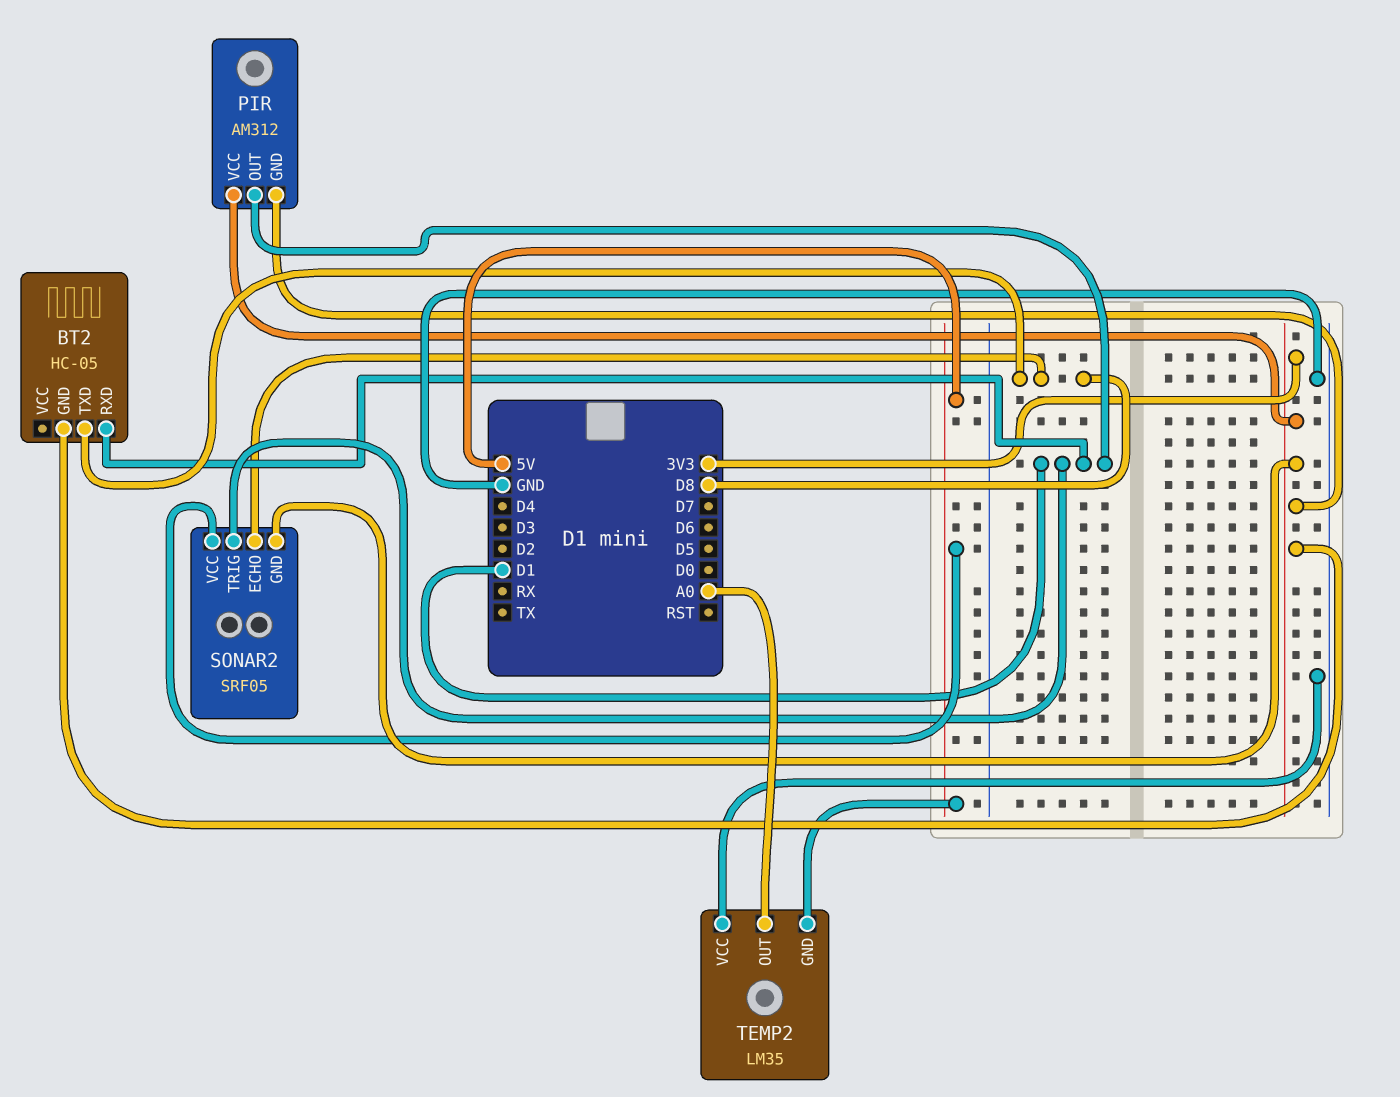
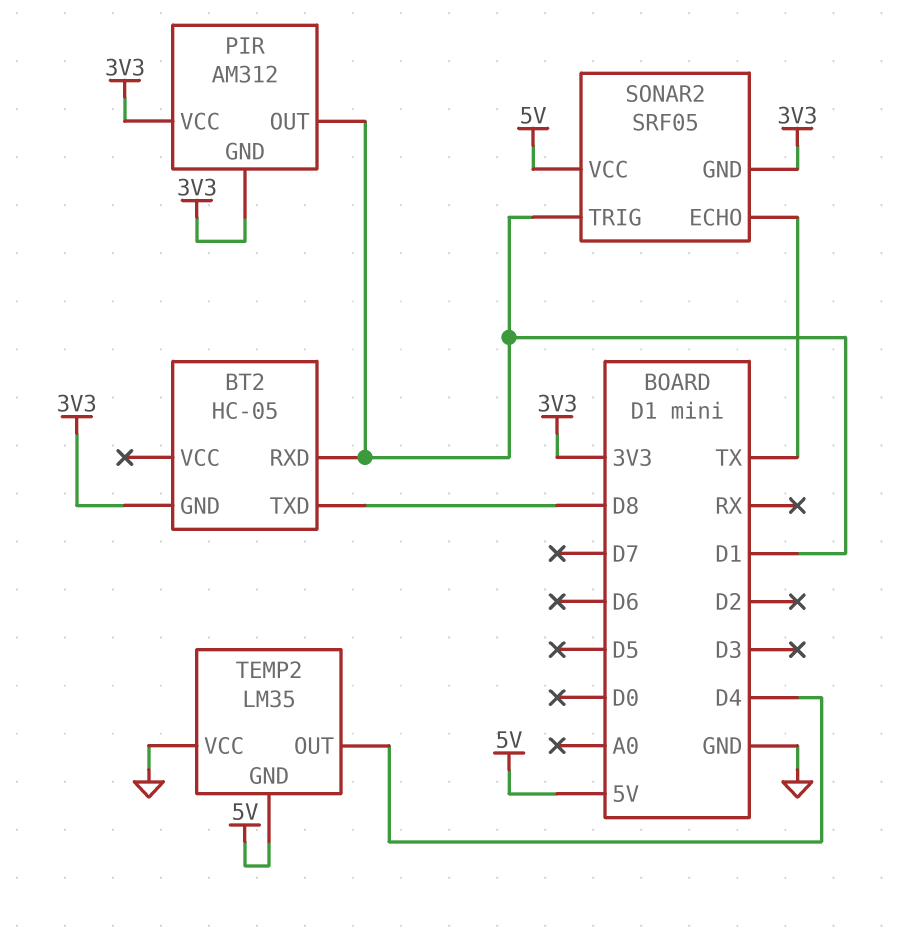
SONAR2 pin ECHO: D8 -> TX
TEMP2 pin OUT: A0 -> D4

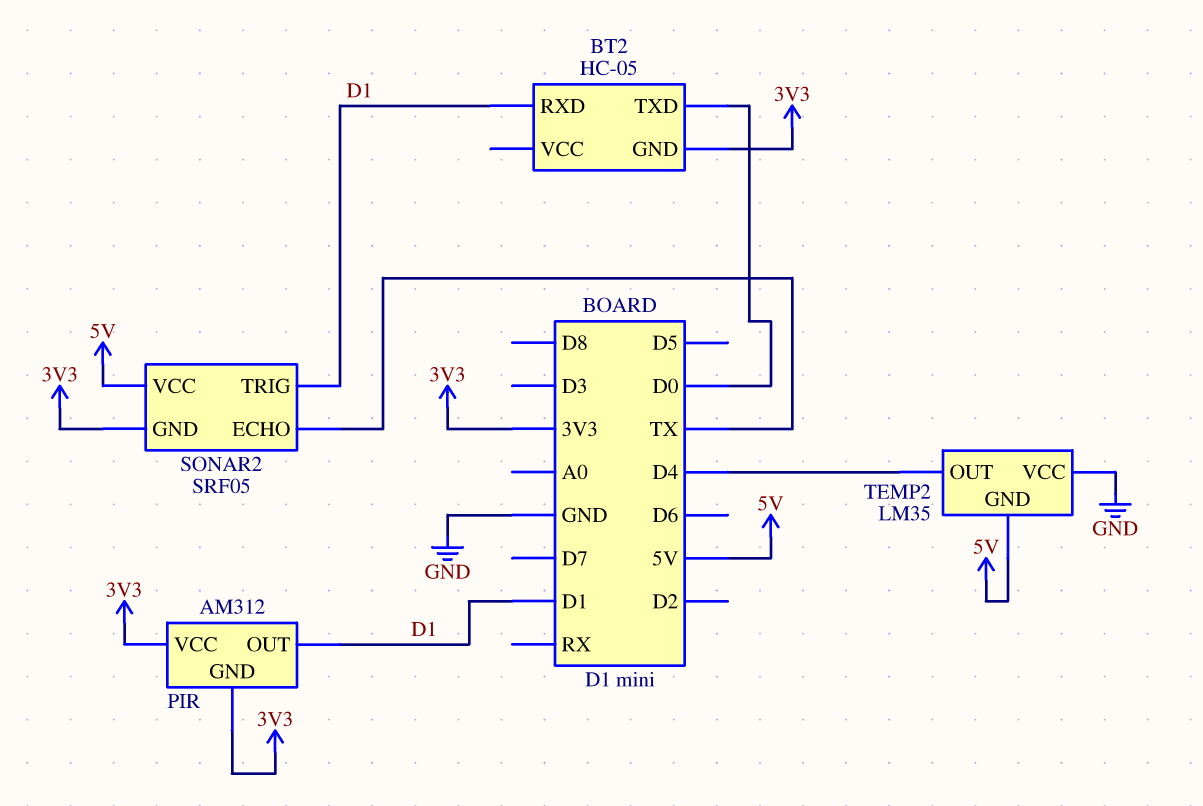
BT2 pin TXD: D8 -> D0

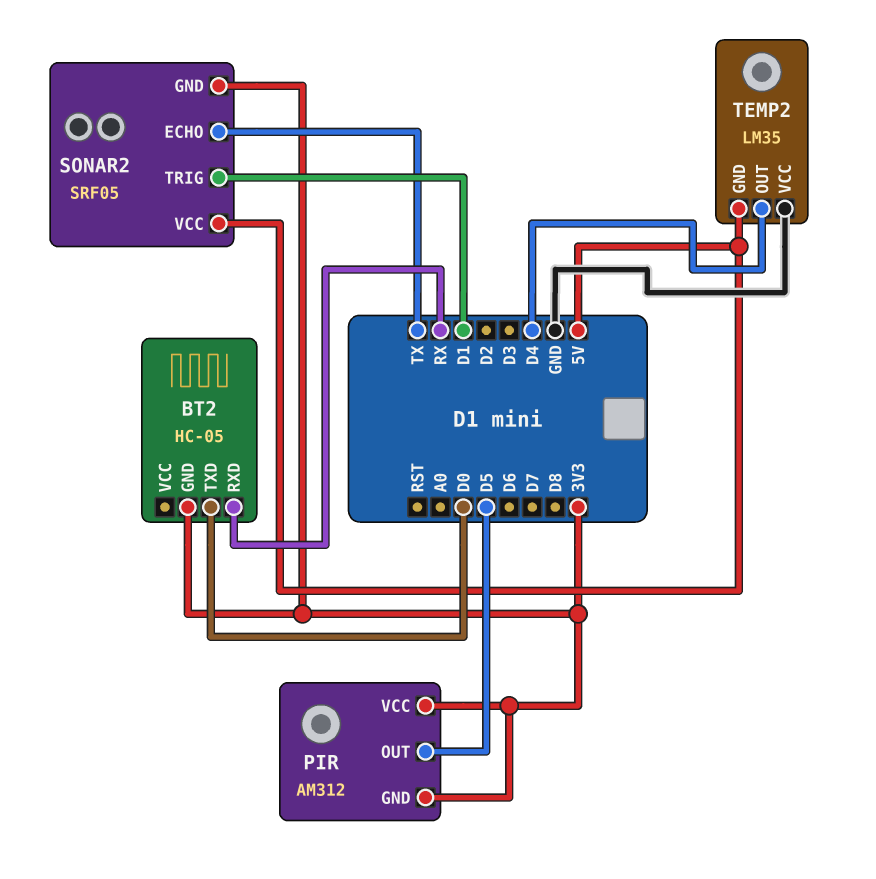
BT2 pin RXD: D1 -> RX
PIR pin OUT: D1 -> D5

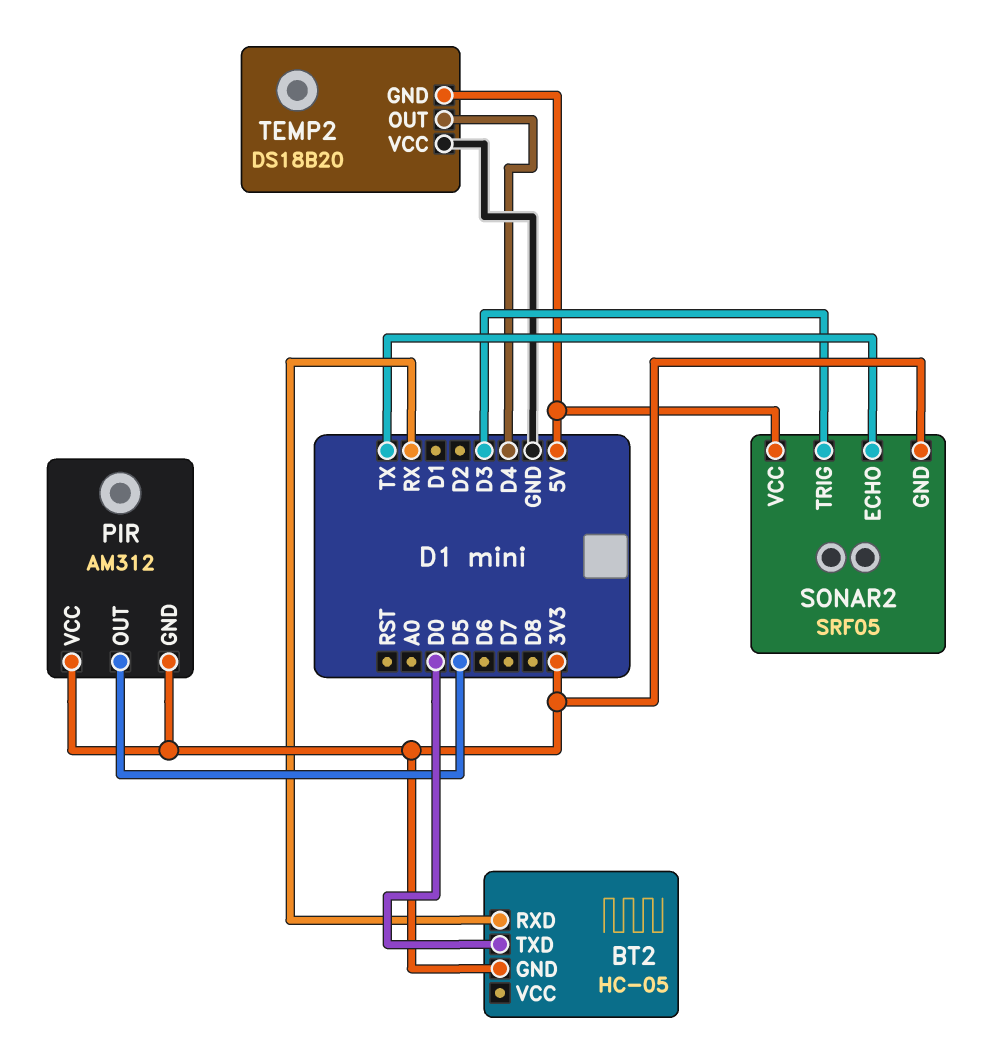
SONAR2 pin TRIG: D1 -> D3
TEMP2: LM35 -> DS18B20

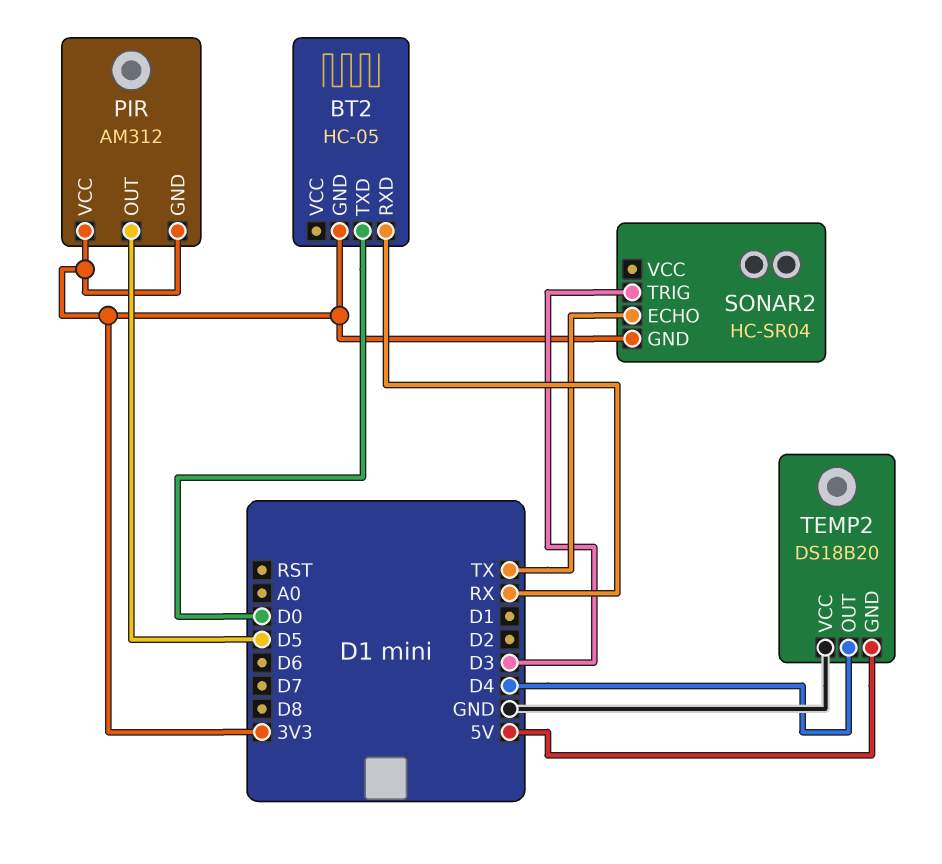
SONAR2: SRF05 -> HC-SR04
SONAR2 pin VCC: 5V -> none

